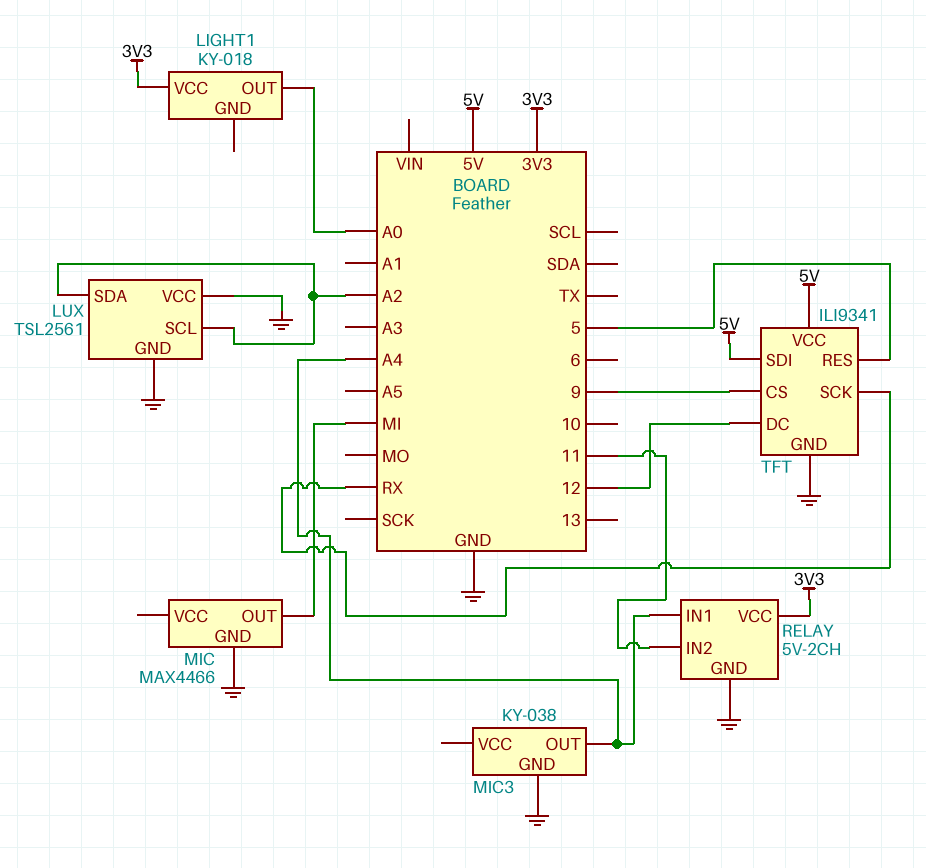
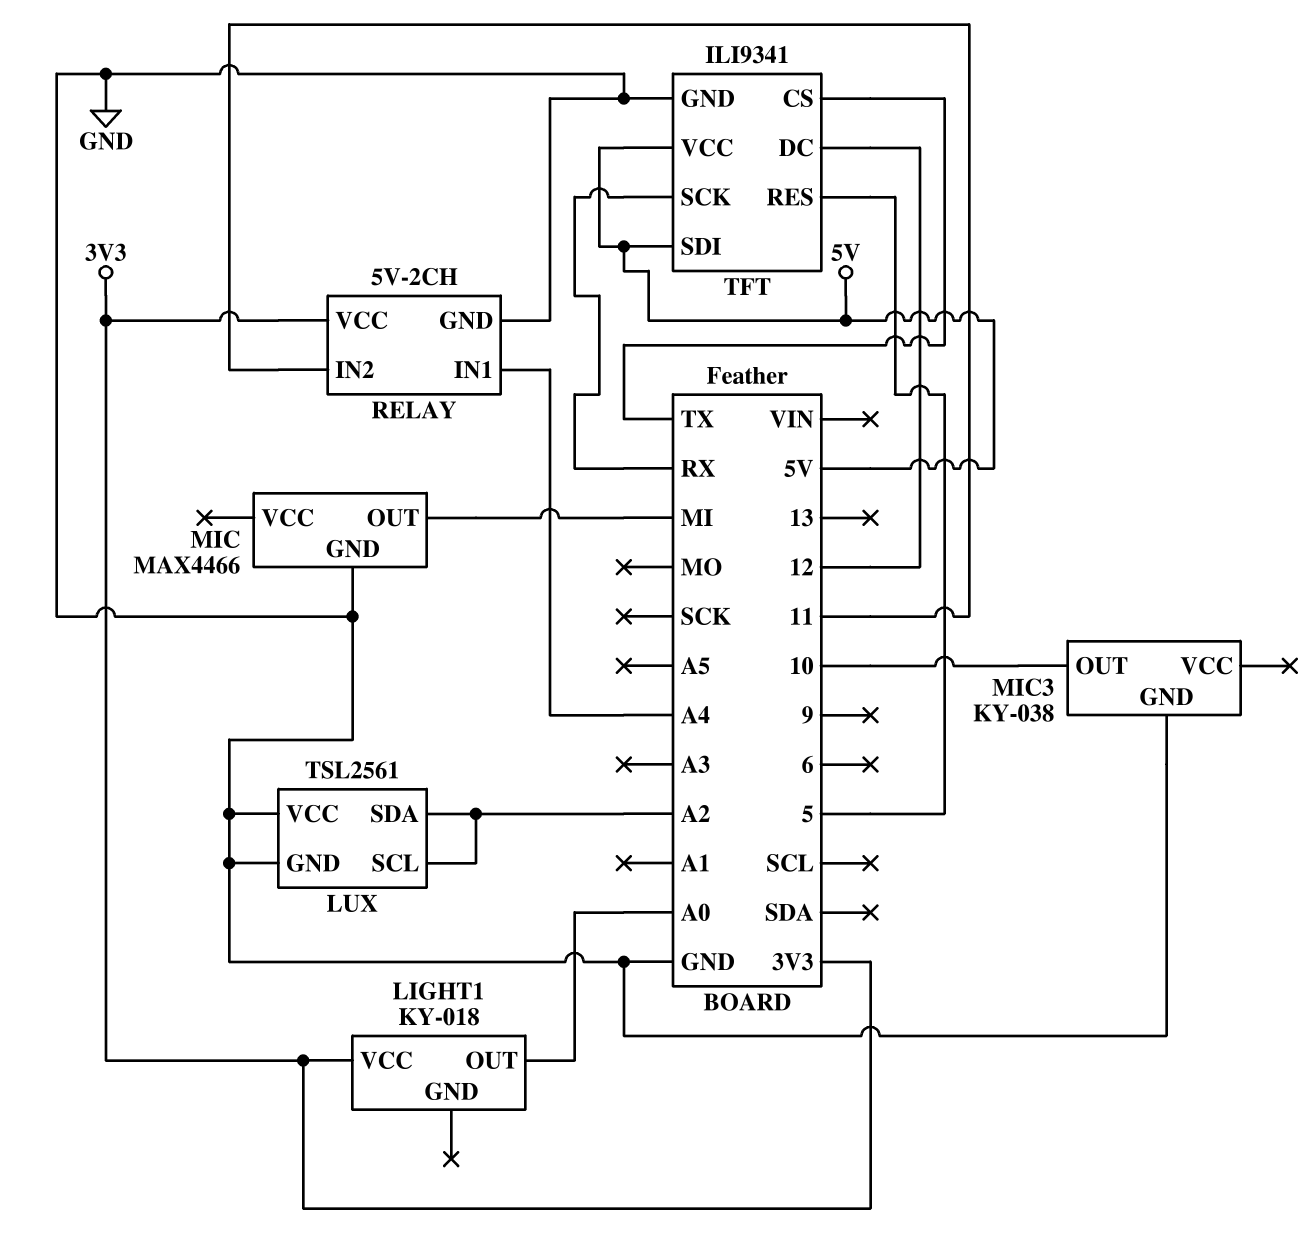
MIC3 pin OUT: A4 -> 10
TFT pin CS: 9 -> TX

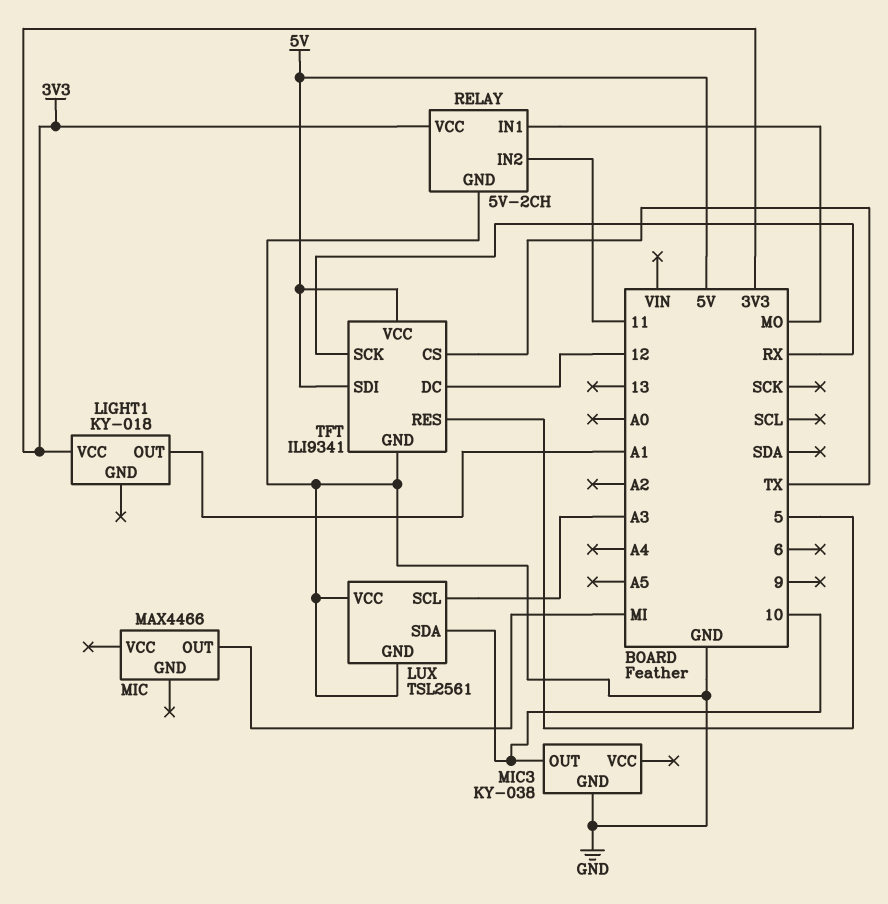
LIGHT1 pin OUT: A0 -> A1
LUX pin SCL: A2 -> A3
LUX pin SDA: A2 -> 10
MIC pin GND: GND -> none
RELAY pin IN1: A4 -> MO

